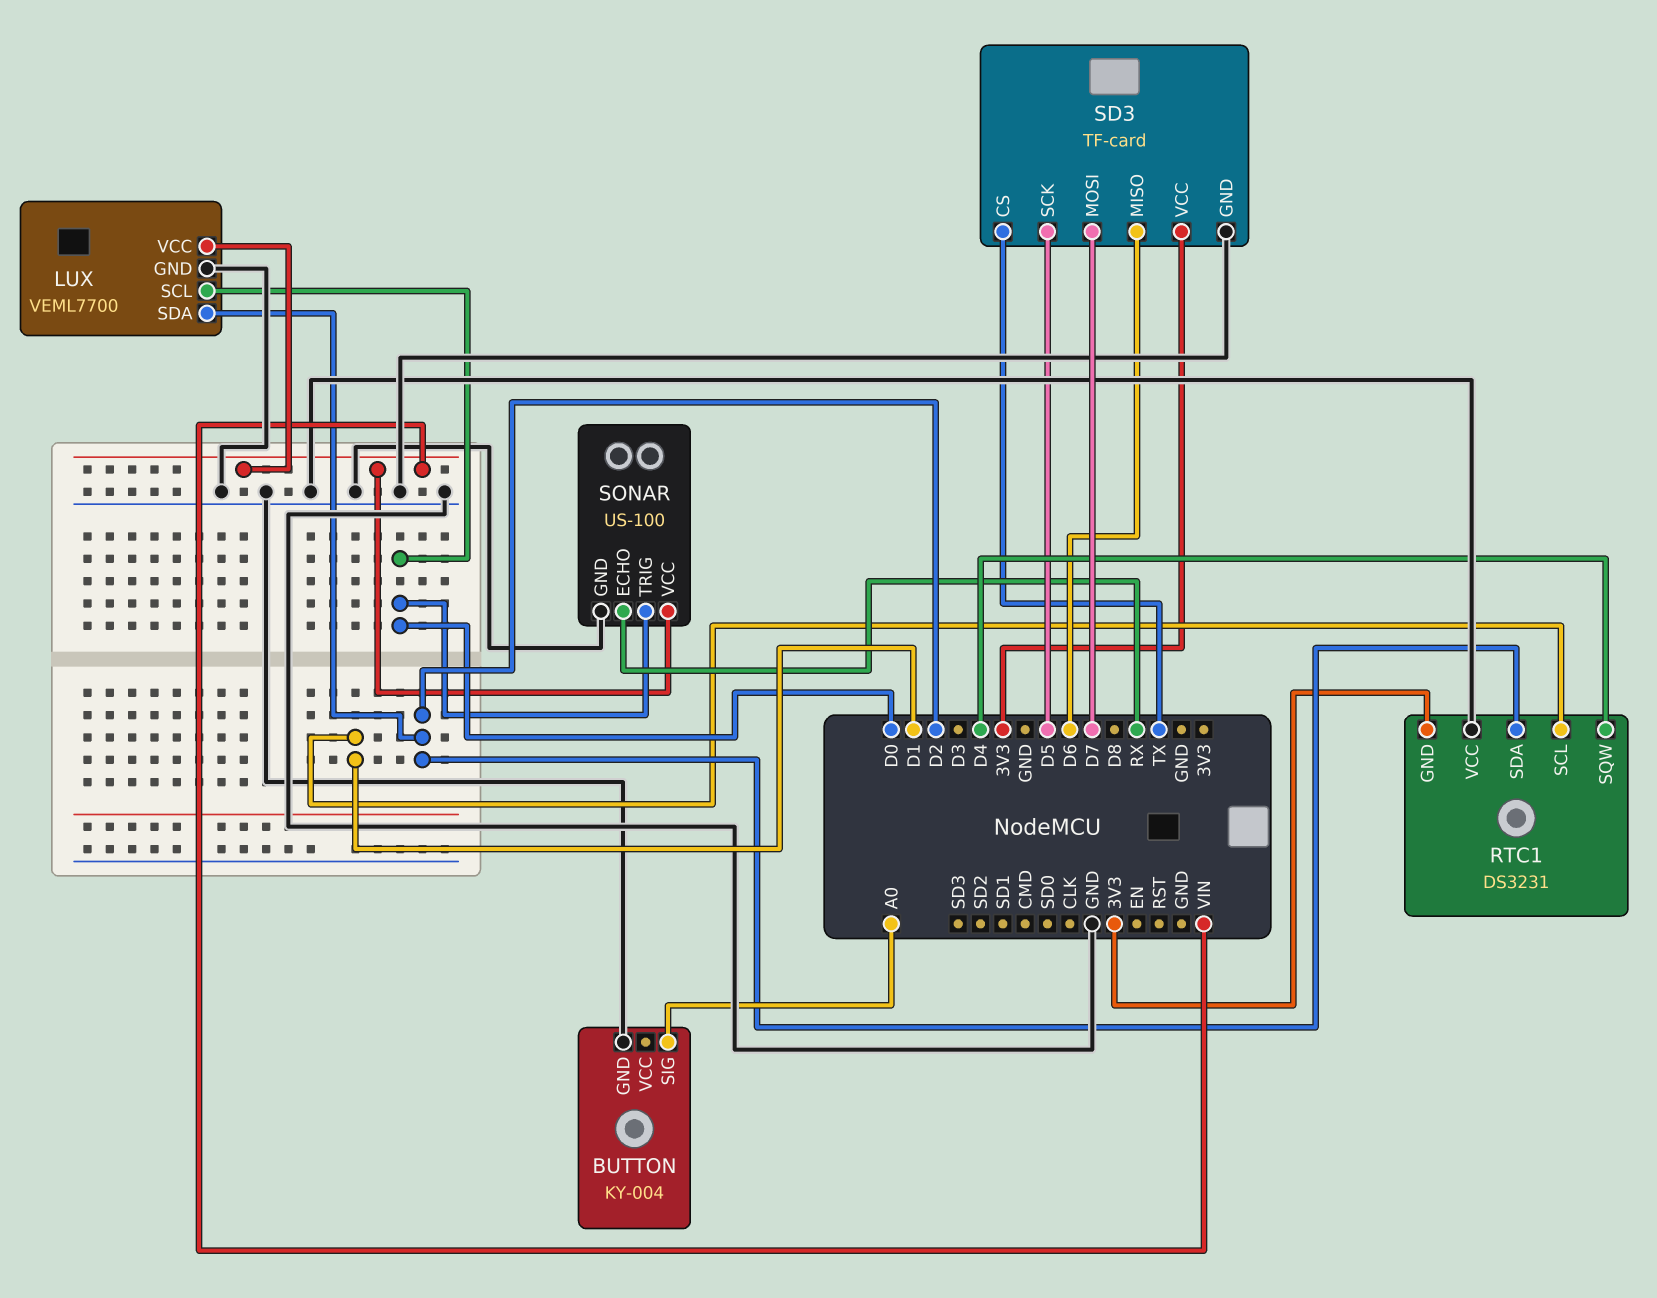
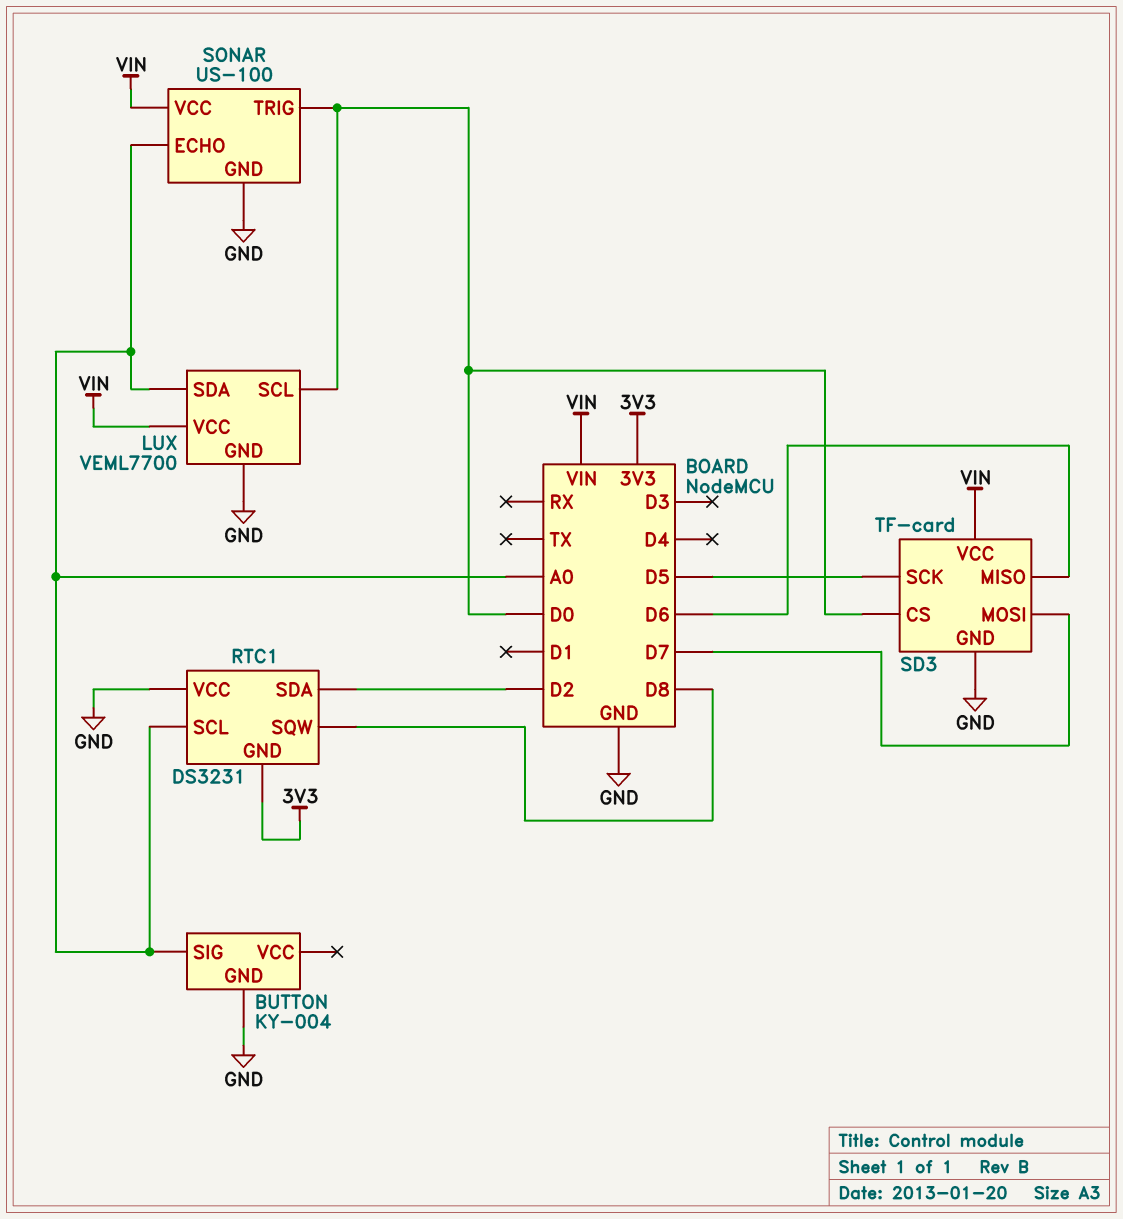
LUX pin SDA: D2 -> A0
RTC1 pin SCL: D1 -> A0
RTC1 pin SQW: D4 -> D8
SD3 pin CS: TX -> D0
SD3 pin VCC: 3V3 -> VIN
SONAR pin ECHO: RX -> A0

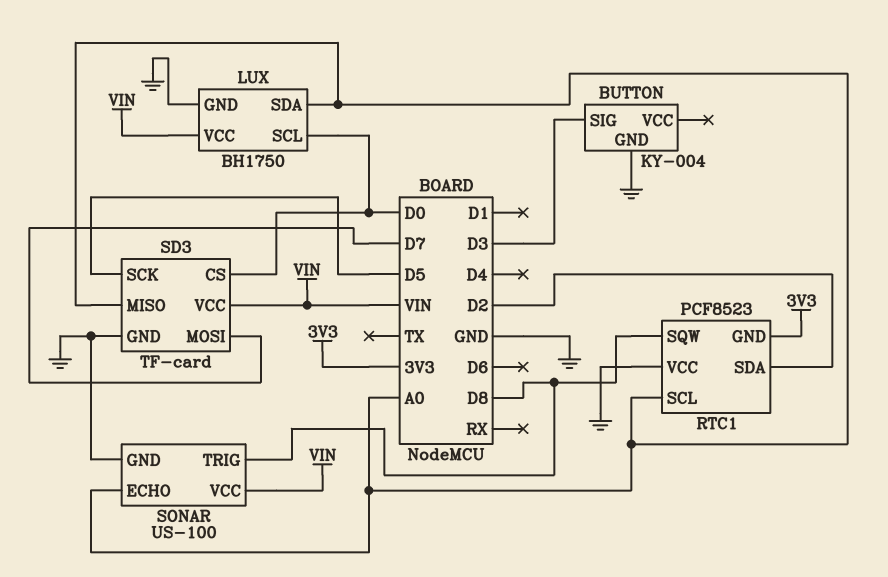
BUTTON pin SIG: A0 -> D3
LUX: VEML7700 -> BH1750
RTC1: DS3231 -> PCF8523
SD3 pin MISO: D6 -> A0
SONAR pin TRIG: D0 -> D8

